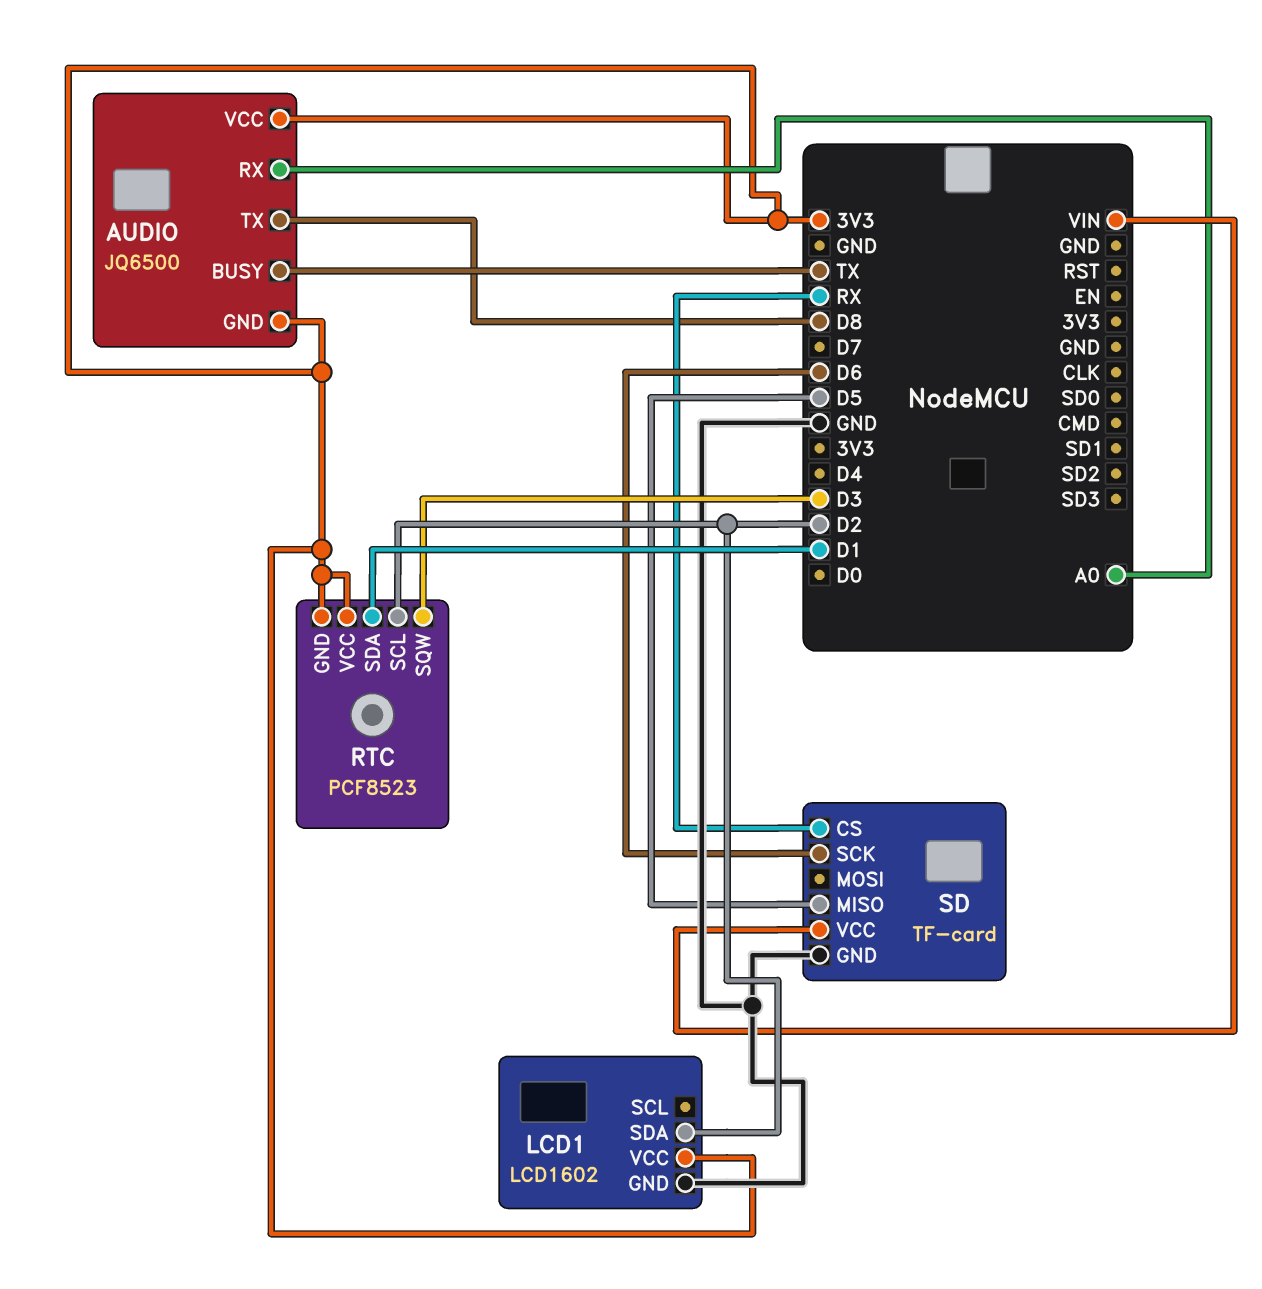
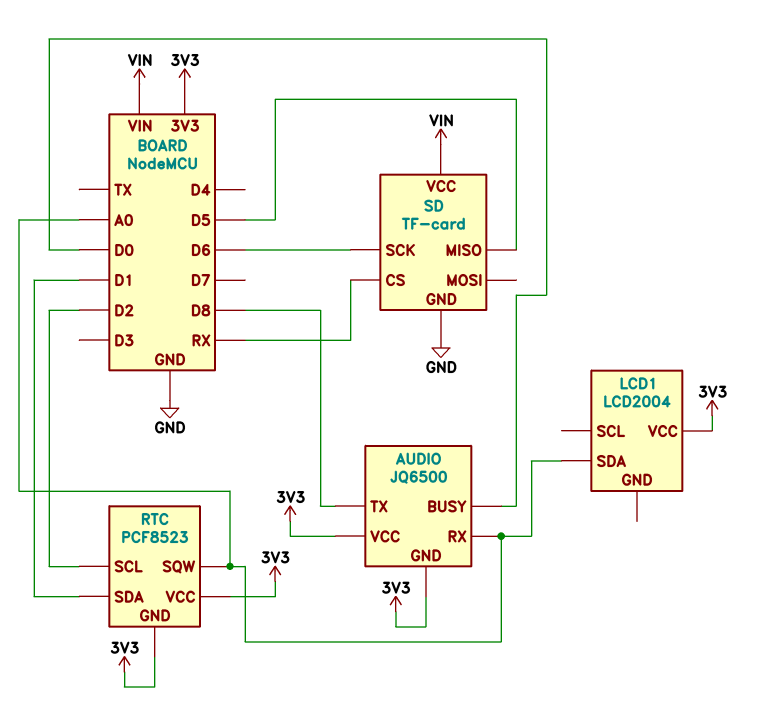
AUDIO pin BUSY: TX -> D0
LCD1: LCD1602 -> LCD2004
LCD1 pin GND: GND -> none
LCD1 pin SDA: D2 -> A0
RTC pin SQW: D3 -> A0

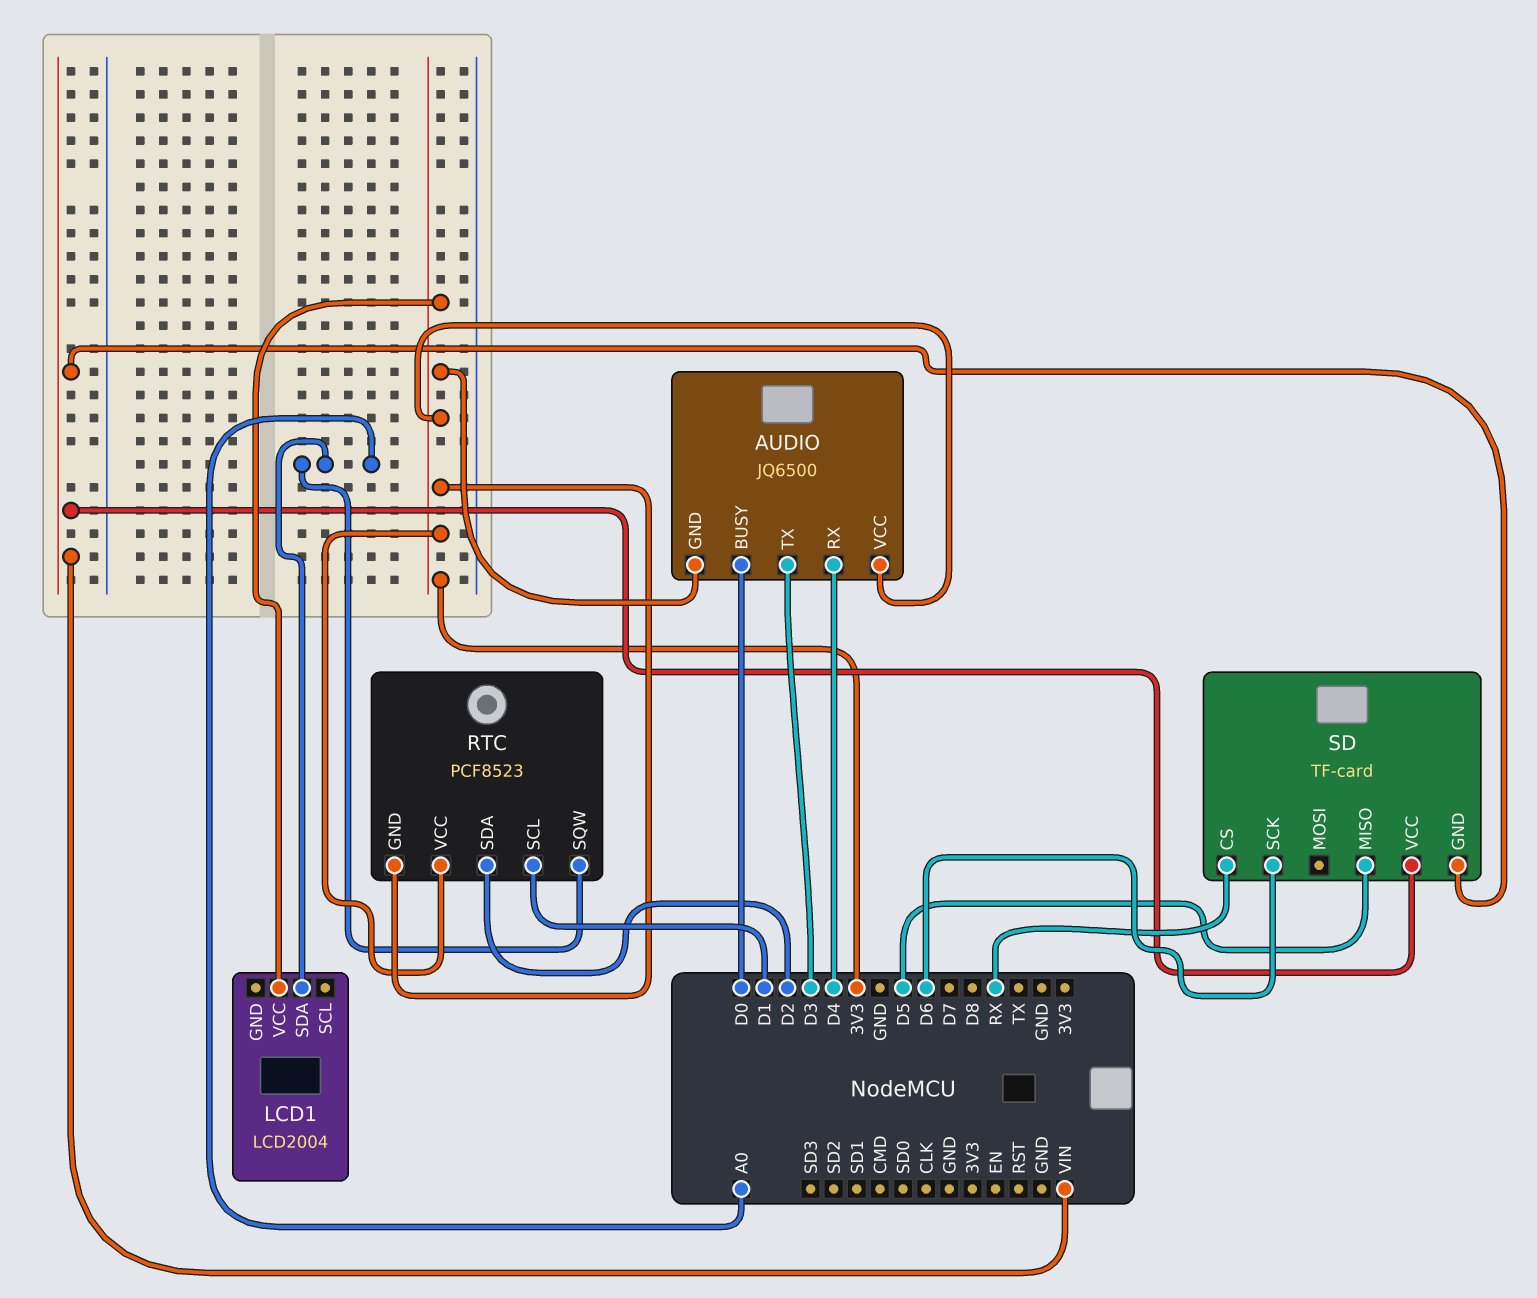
AUDIO pin RX: A0 -> D4
AUDIO pin TX: D8 -> D3
RTC pin SCL: D2 -> D1
RTC pin SDA: D1 -> D2
SD pin GND: GND -> VIN

